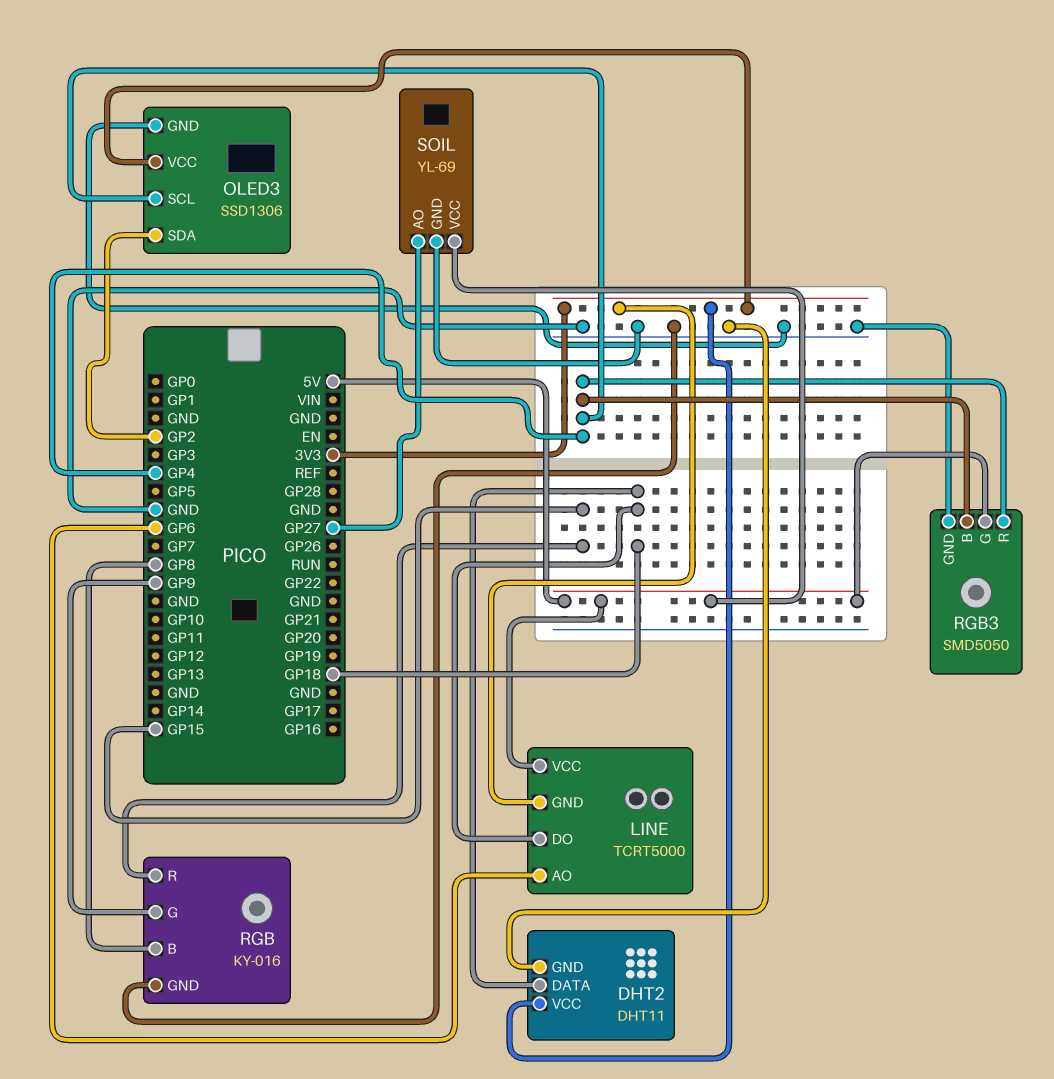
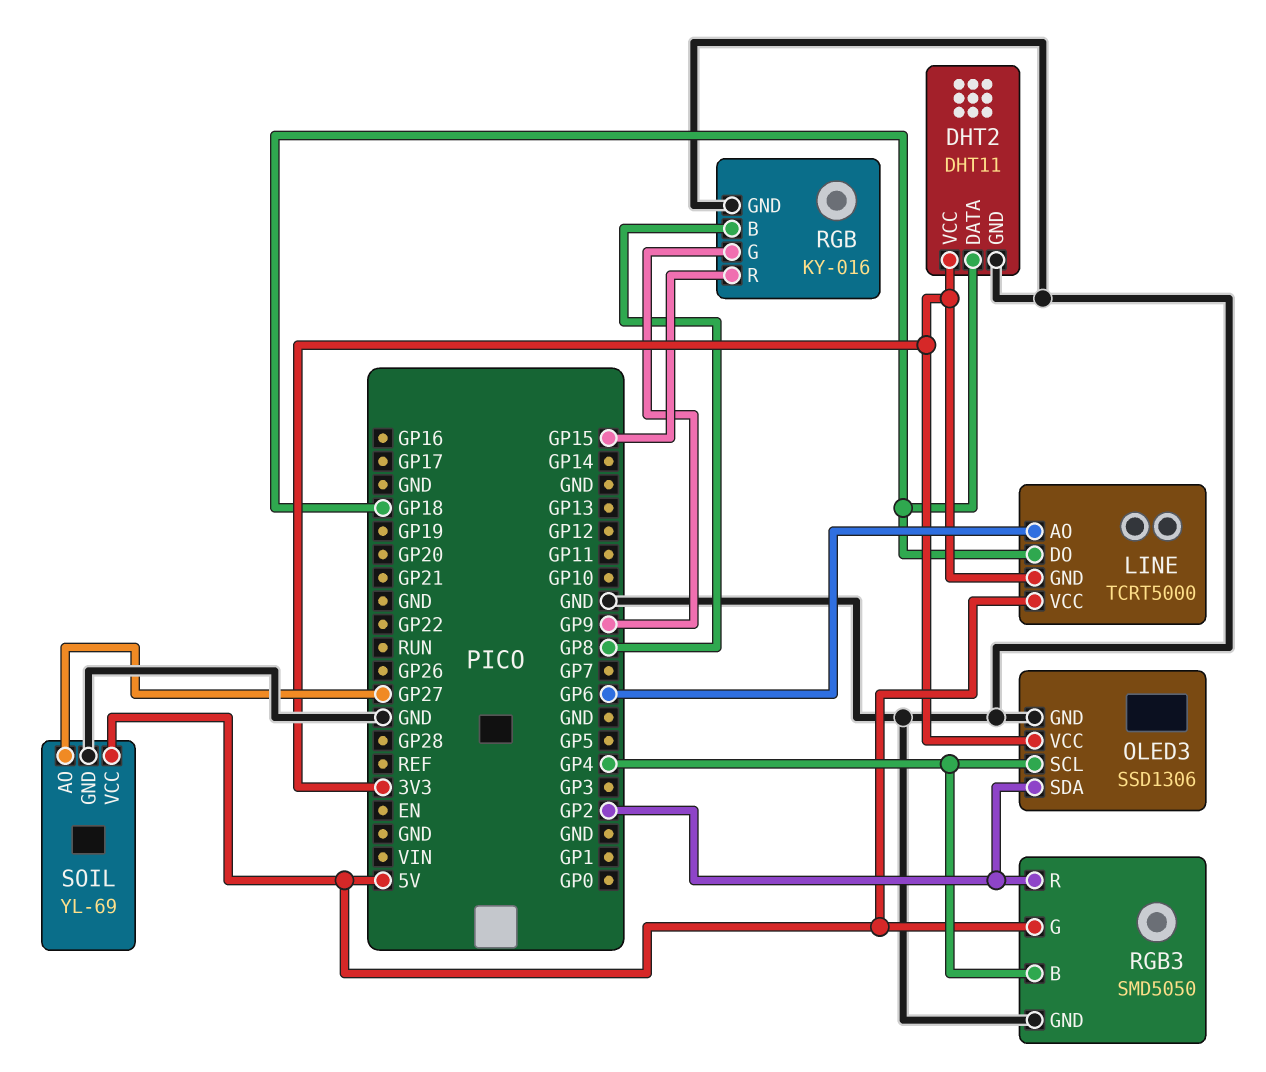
RGB3 pin R: GP4 -> GP2

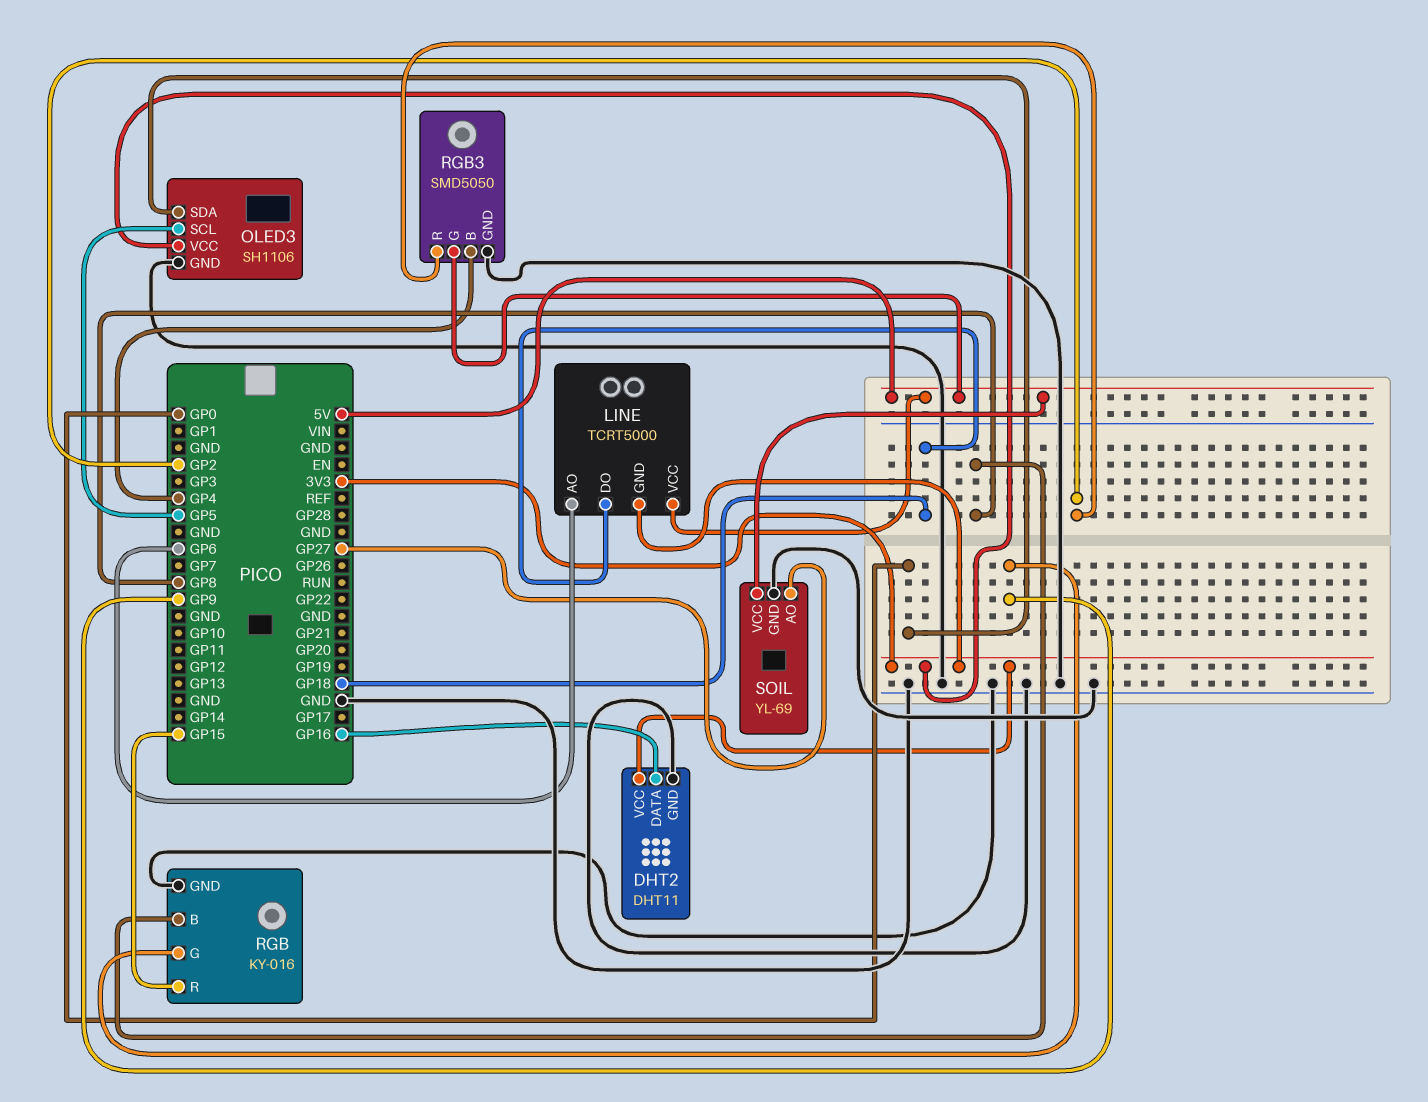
DHT2 pin DATA: GP18 -> GP16
OLED3: SSD1306 -> SH1106
OLED3 pin SCL: GP4 -> GP5
OLED3 pin SDA: GP2 -> GP0

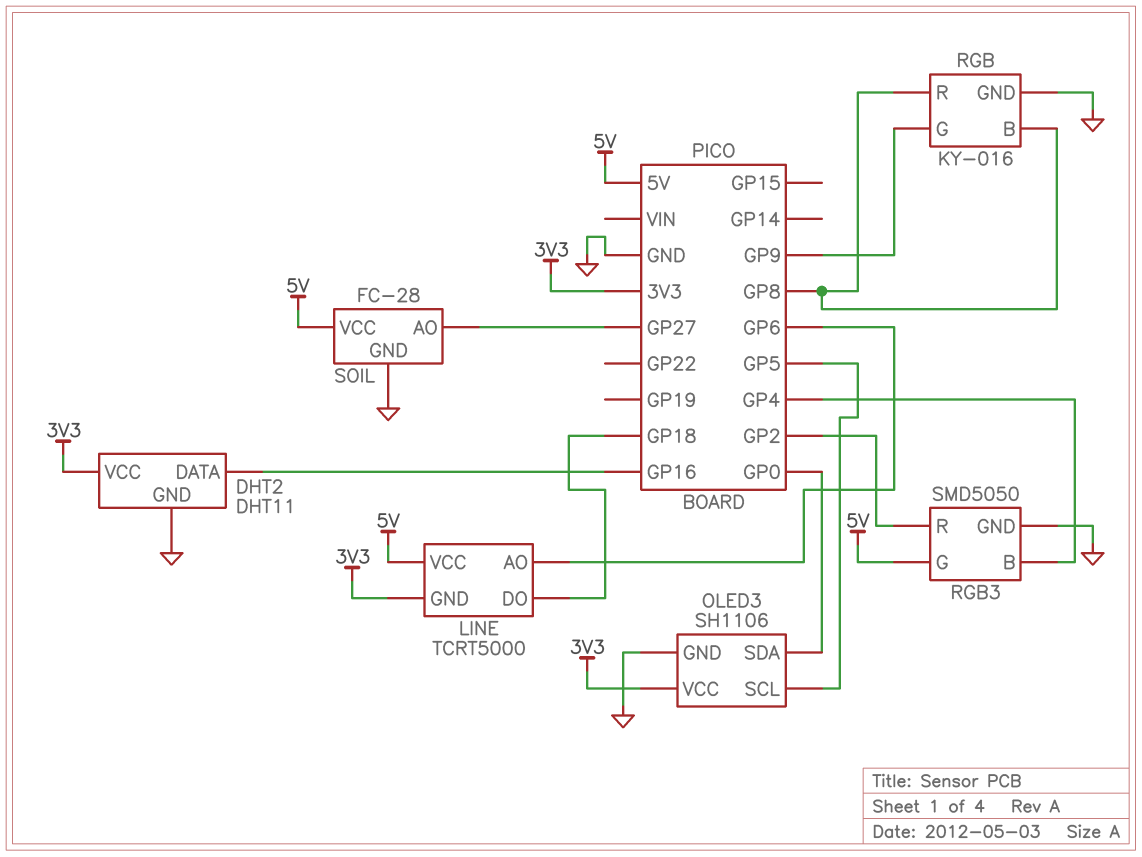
RGB pin R: GP15 -> GP8
SOIL: YL-69 -> FC-28

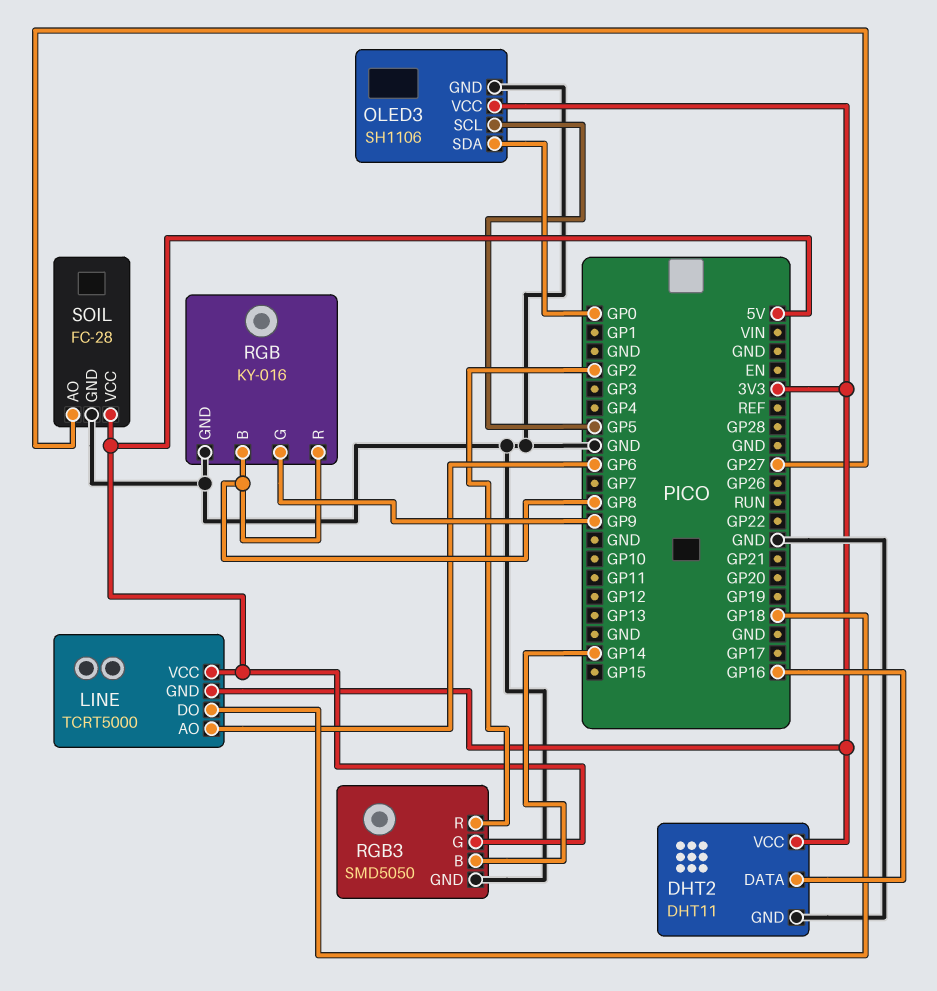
RGB3 pin B: GP4 -> GP14

